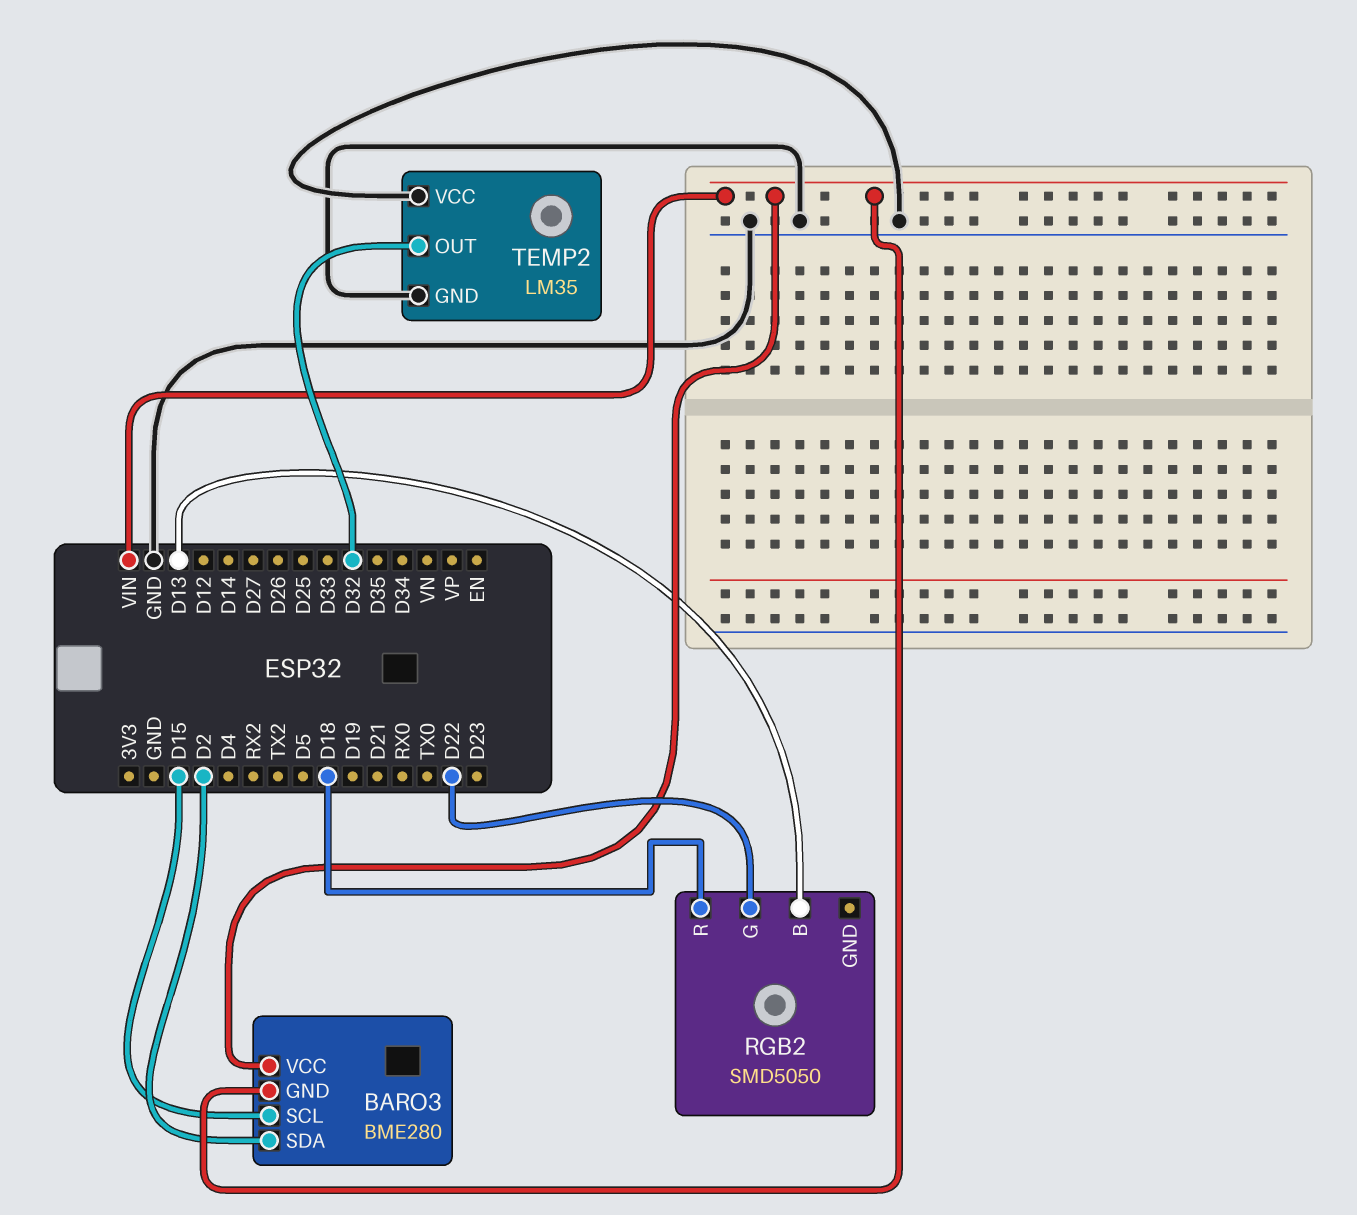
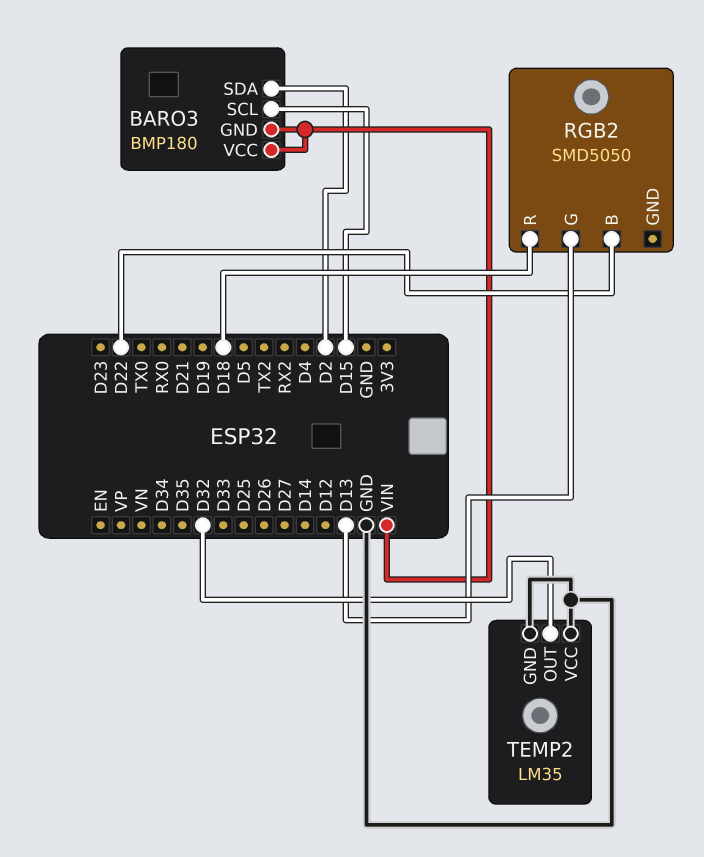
BARO3: BME280 -> BMP180
RGB2 pin B: D13 -> D22
RGB2 pin G: D22 -> D13

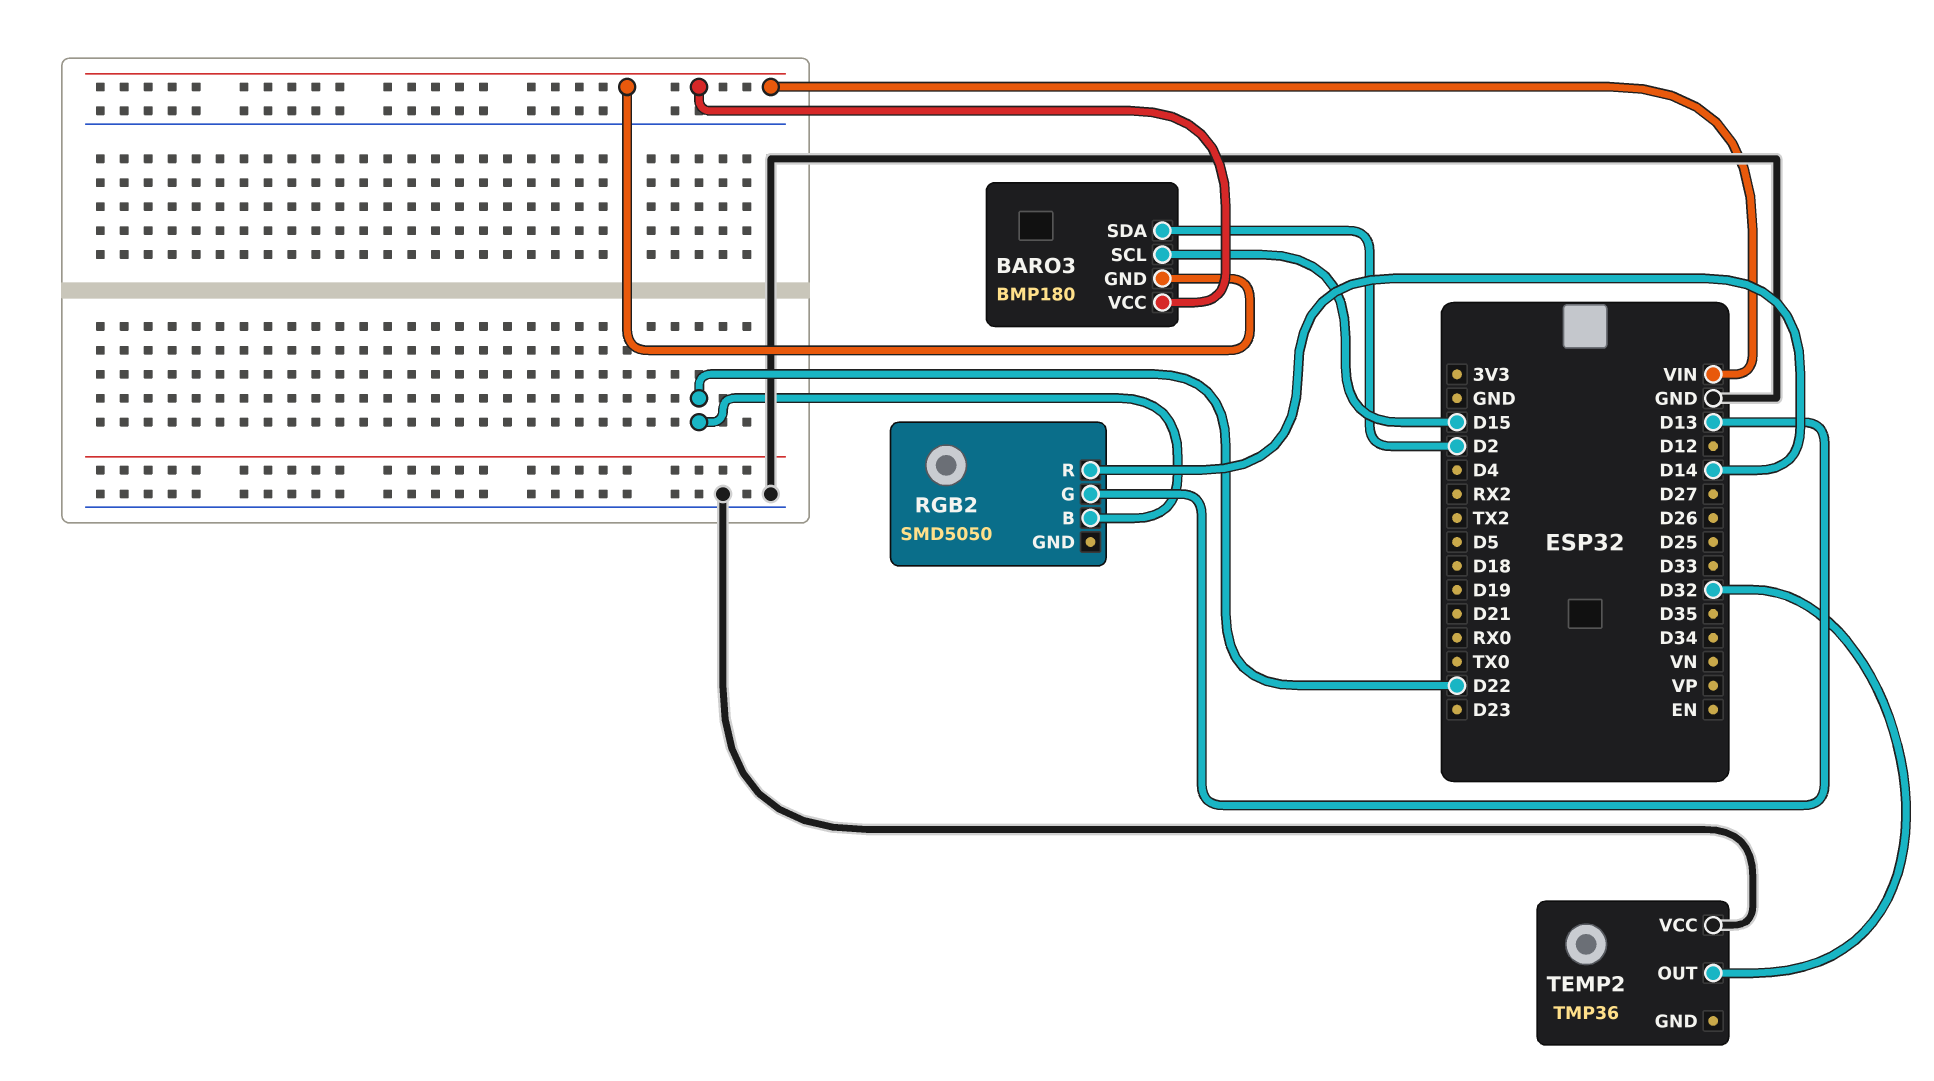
RGB2 pin R: D18 -> D14
TEMP2: LM35 -> TMP36
TEMP2 pin GND: GND -> none

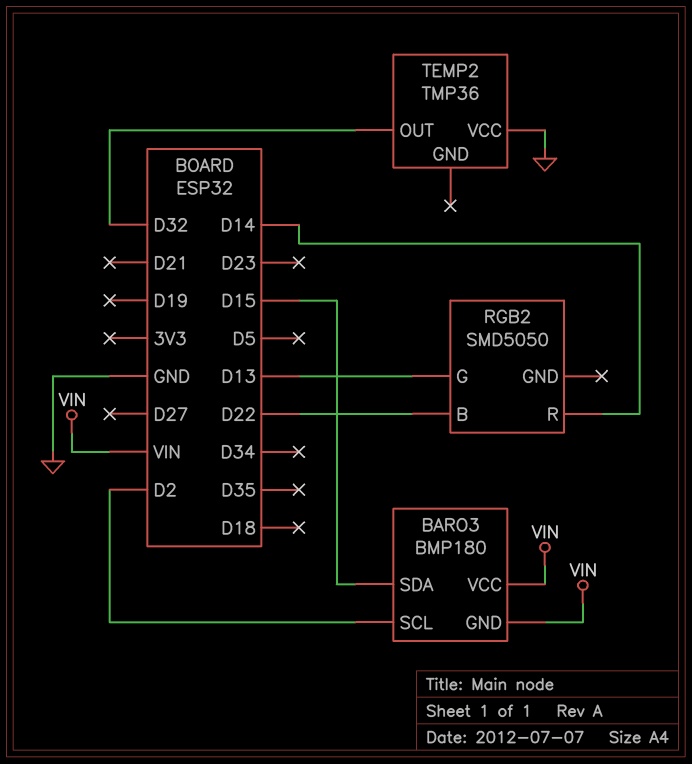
BARO3 pin SCL: D15 -> D2
BARO3 pin SDA: D2 -> D15

